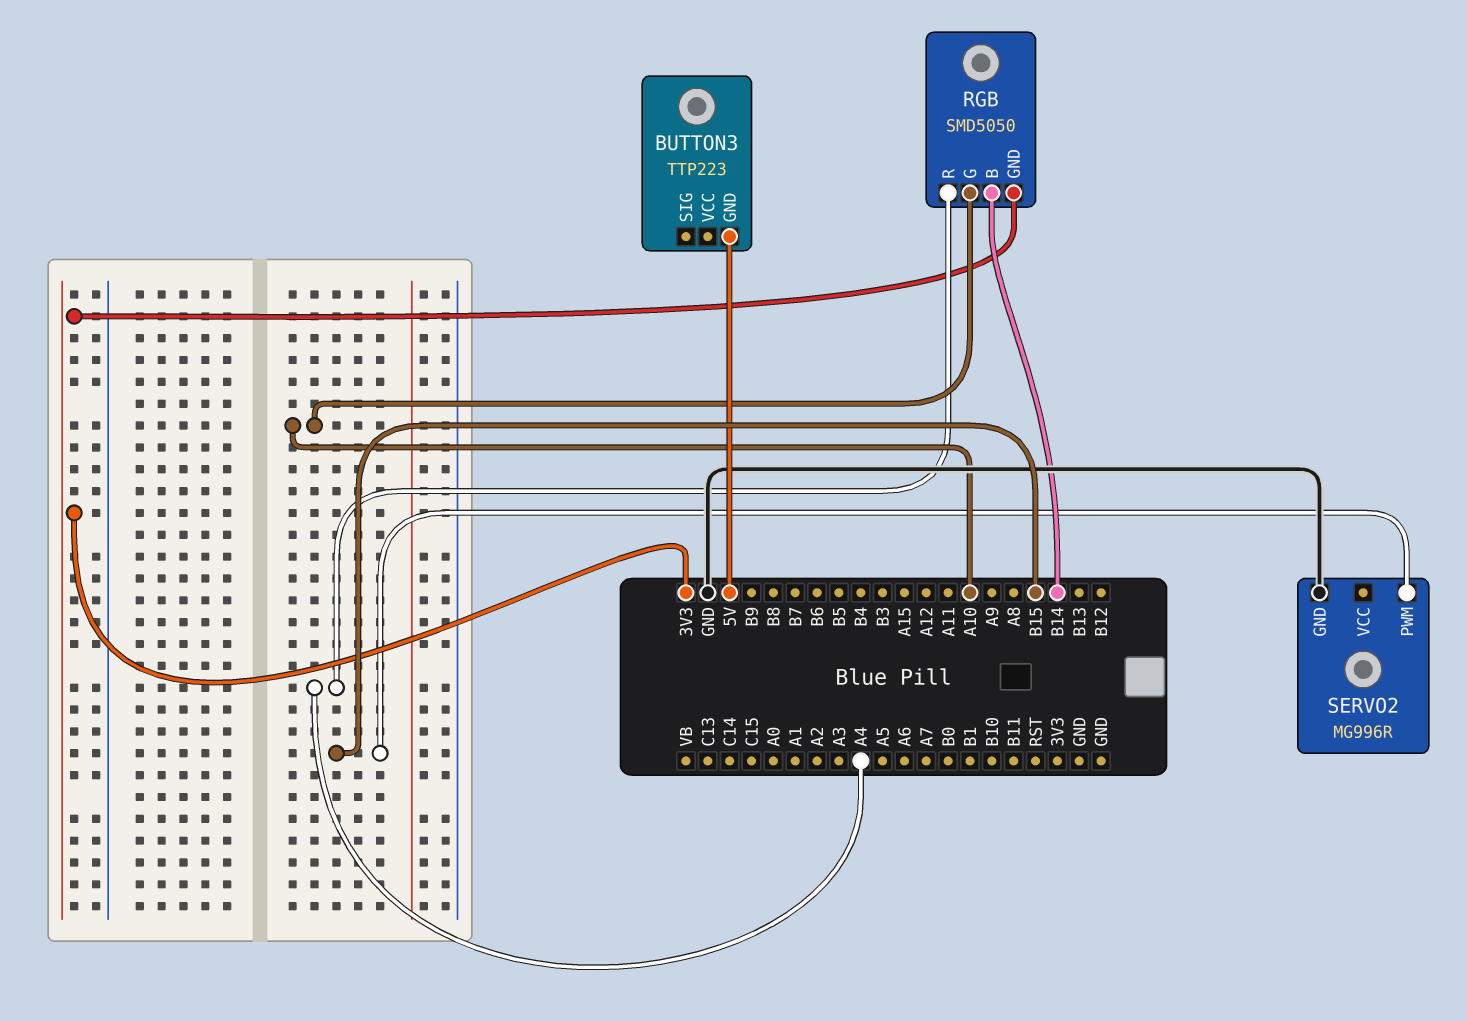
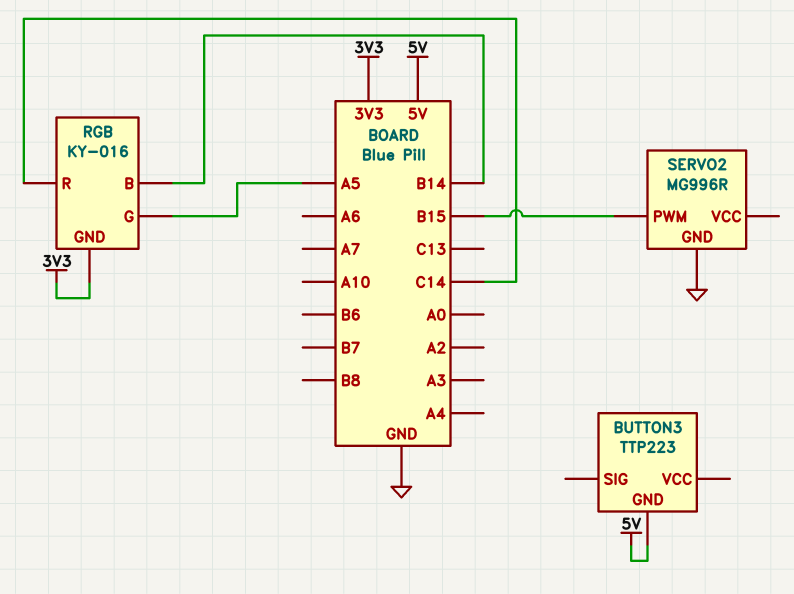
RGB: SMD5050 -> KY-016
RGB pin G: A10 -> A5
RGB pin R: A4 -> C14

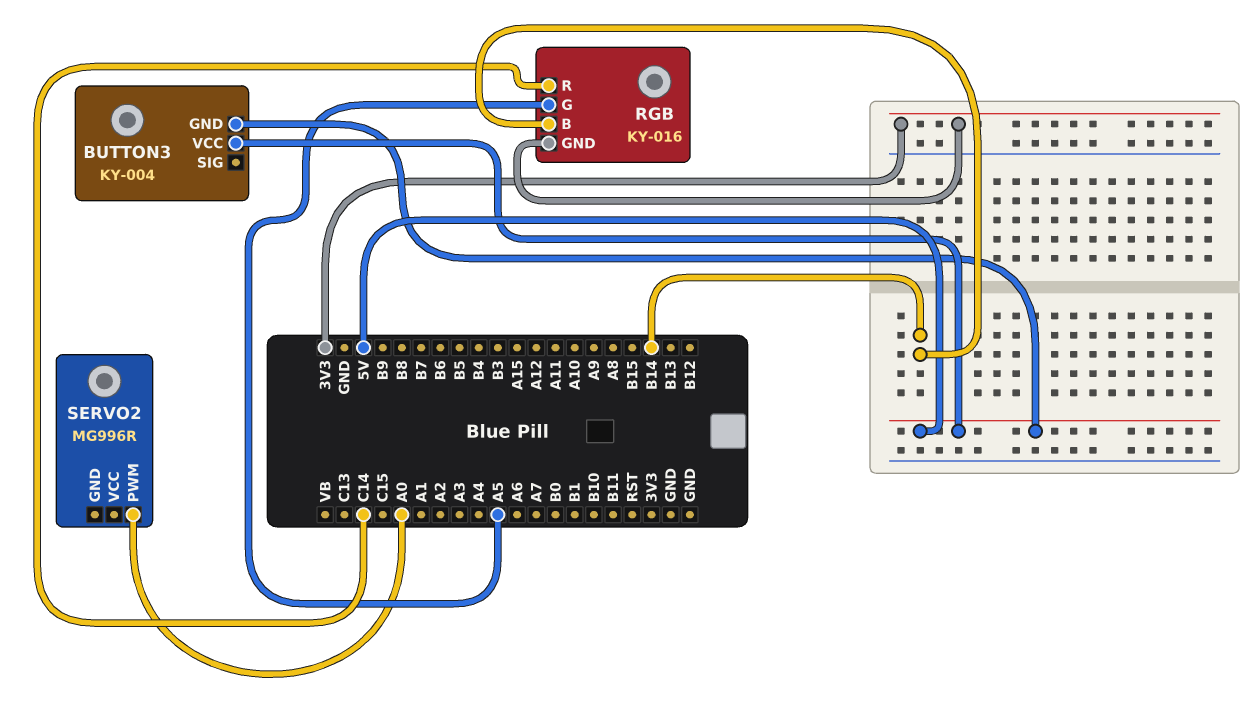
BUTTON3: TTP223 -> KY-004
BUTTON3 pin VCC: none -> 5V
SERVO2 pin GND: GND -> none
SERVO2 pin PWM: B15 -> A0

